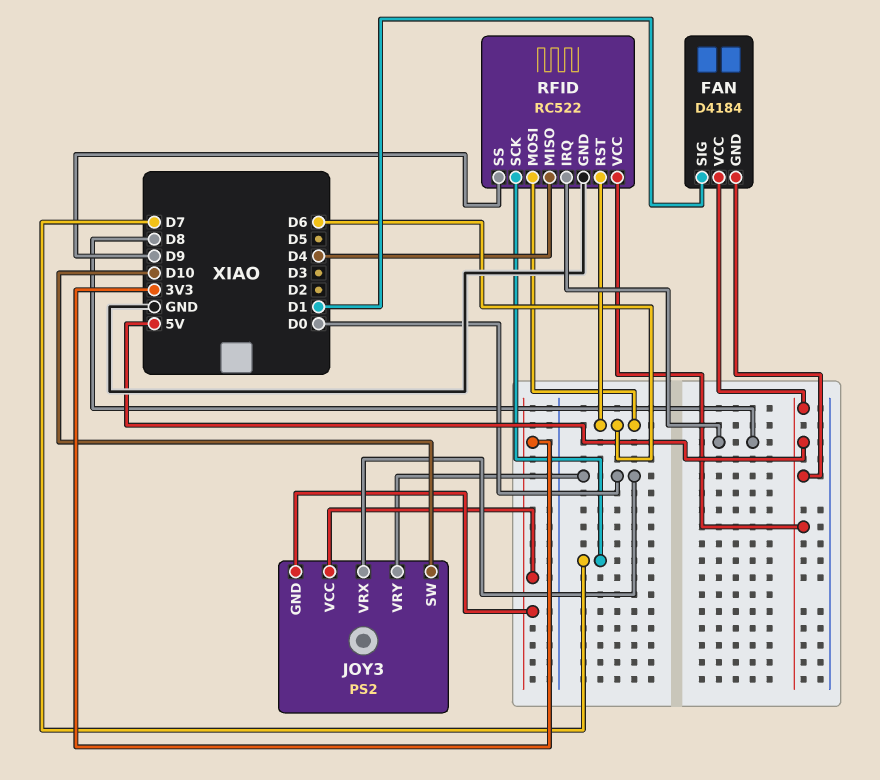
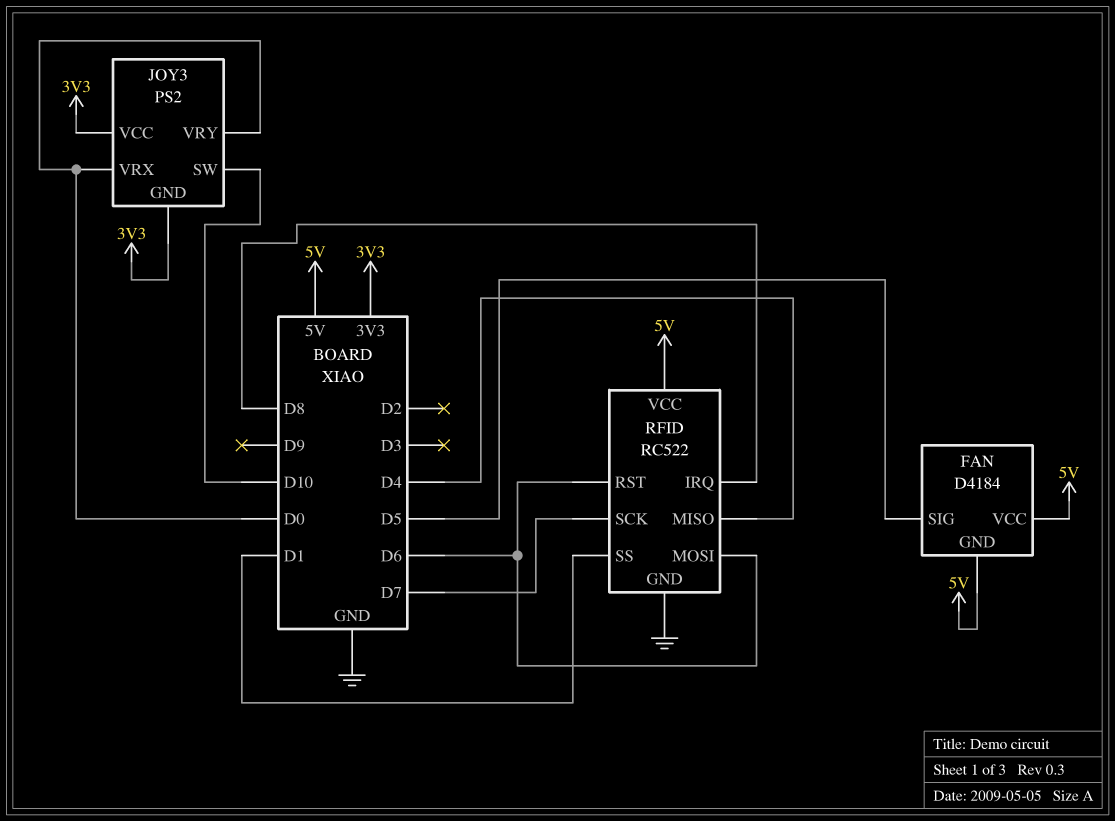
FAN pin SIG: D1 -> D5
RFID pin SS: D9 -> D1

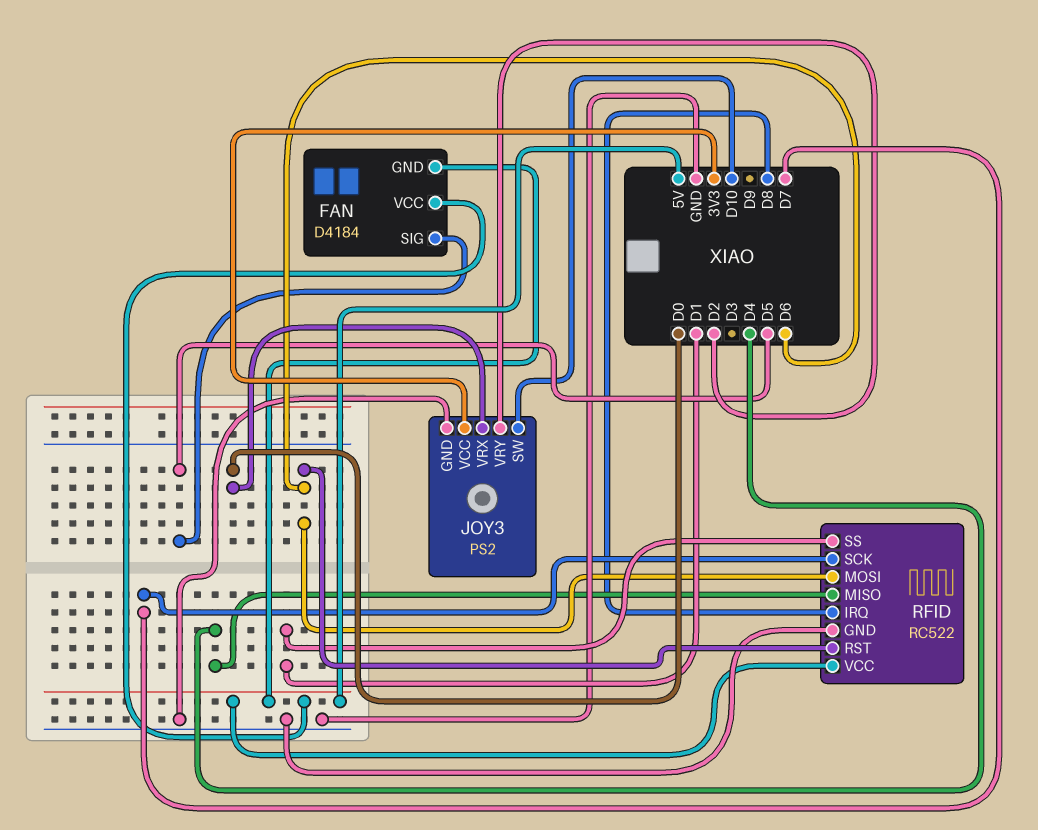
JOY3 pin GND: 3V3 -> GND
JOY3 pin VRY: D0 -> D2

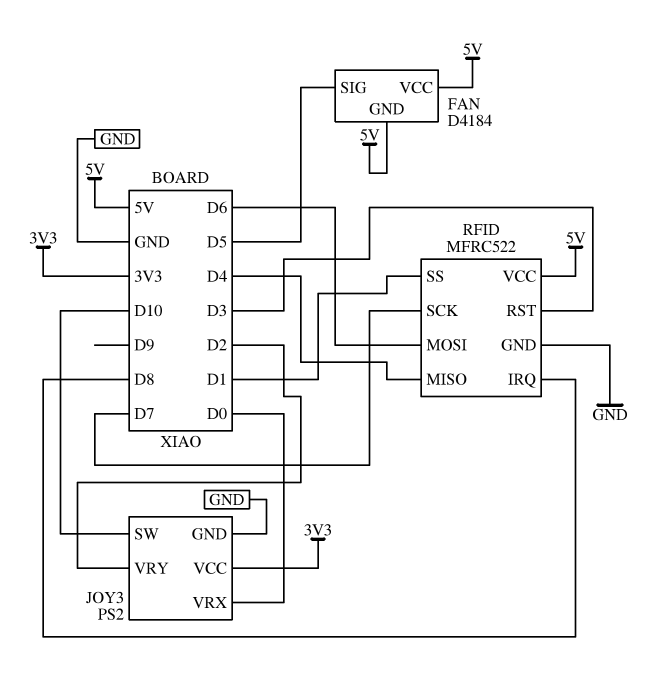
RFID: RC522 -> MFRC522
RFID pin RST: D6 -> D3

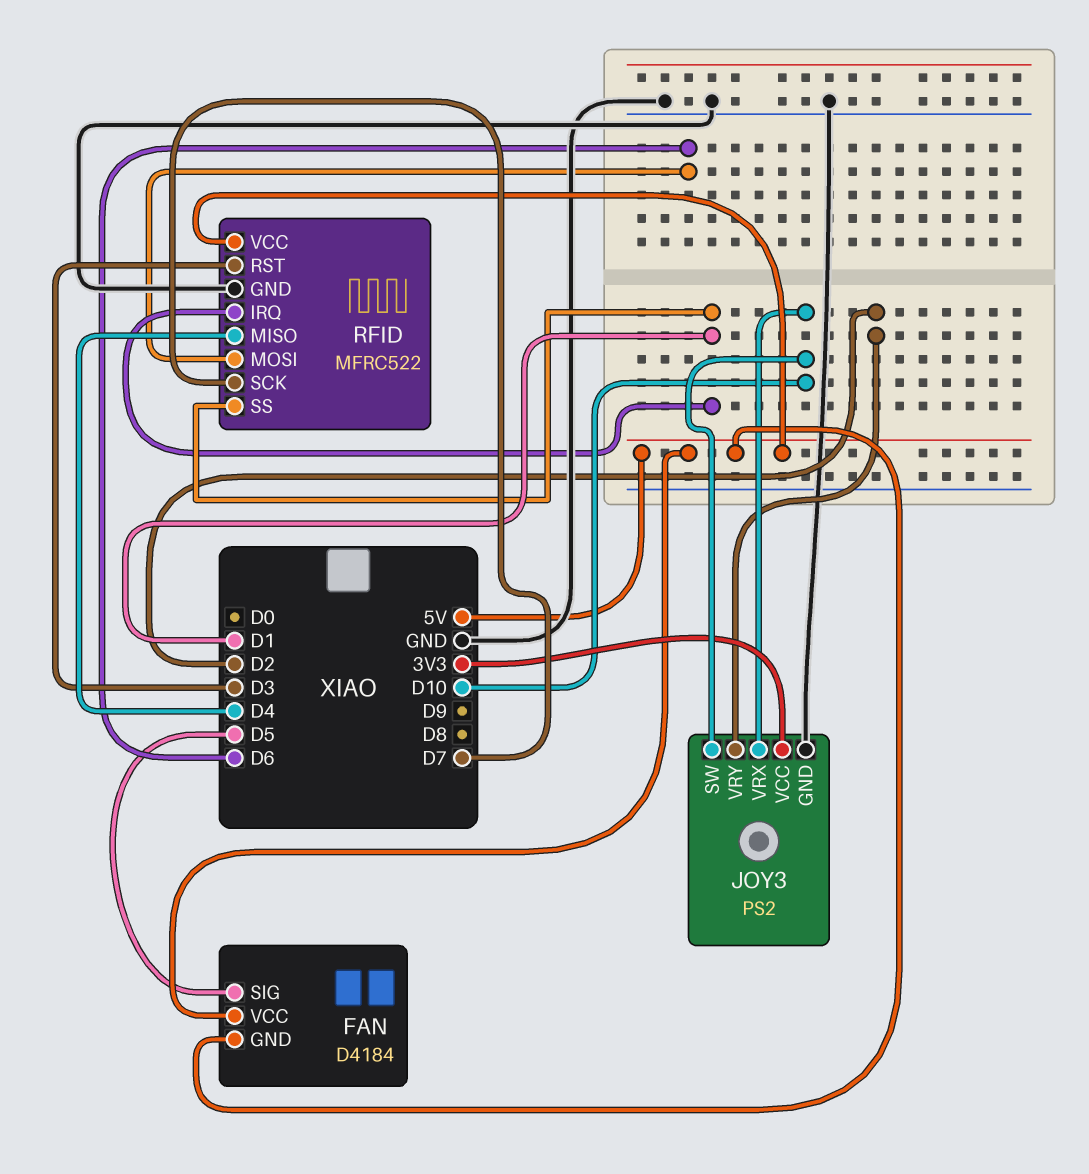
JOY3 pin VRX: D0 -> D10
RFID pin IRQ: D8 -> D1

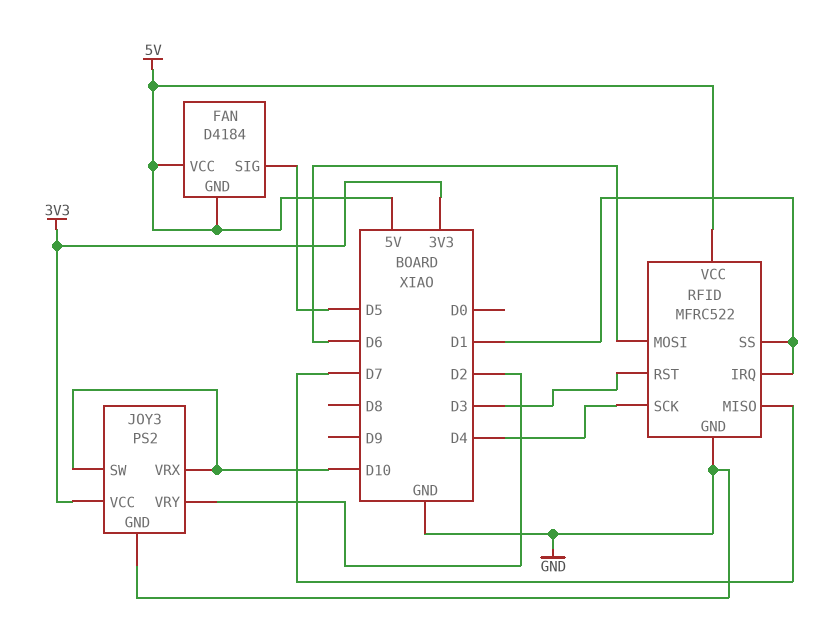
RFID pin MISO: D4 -> D7
RFID pin SCK: D7 -> D4

